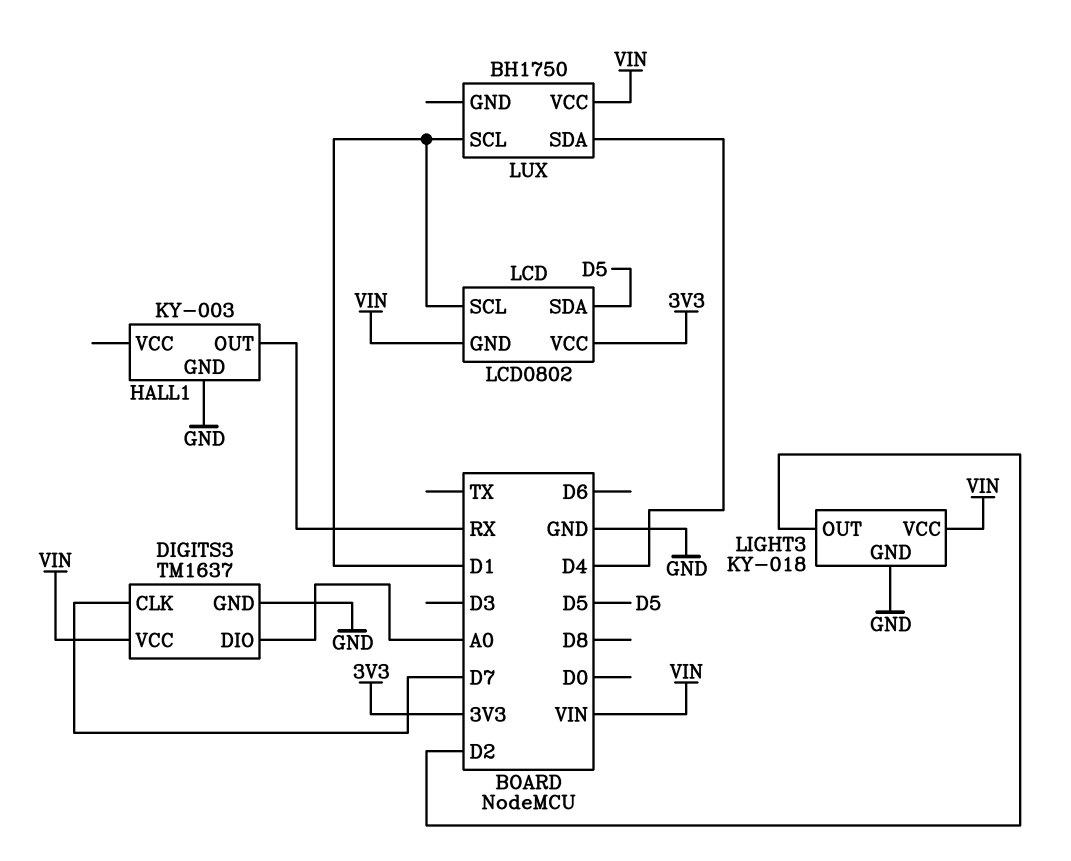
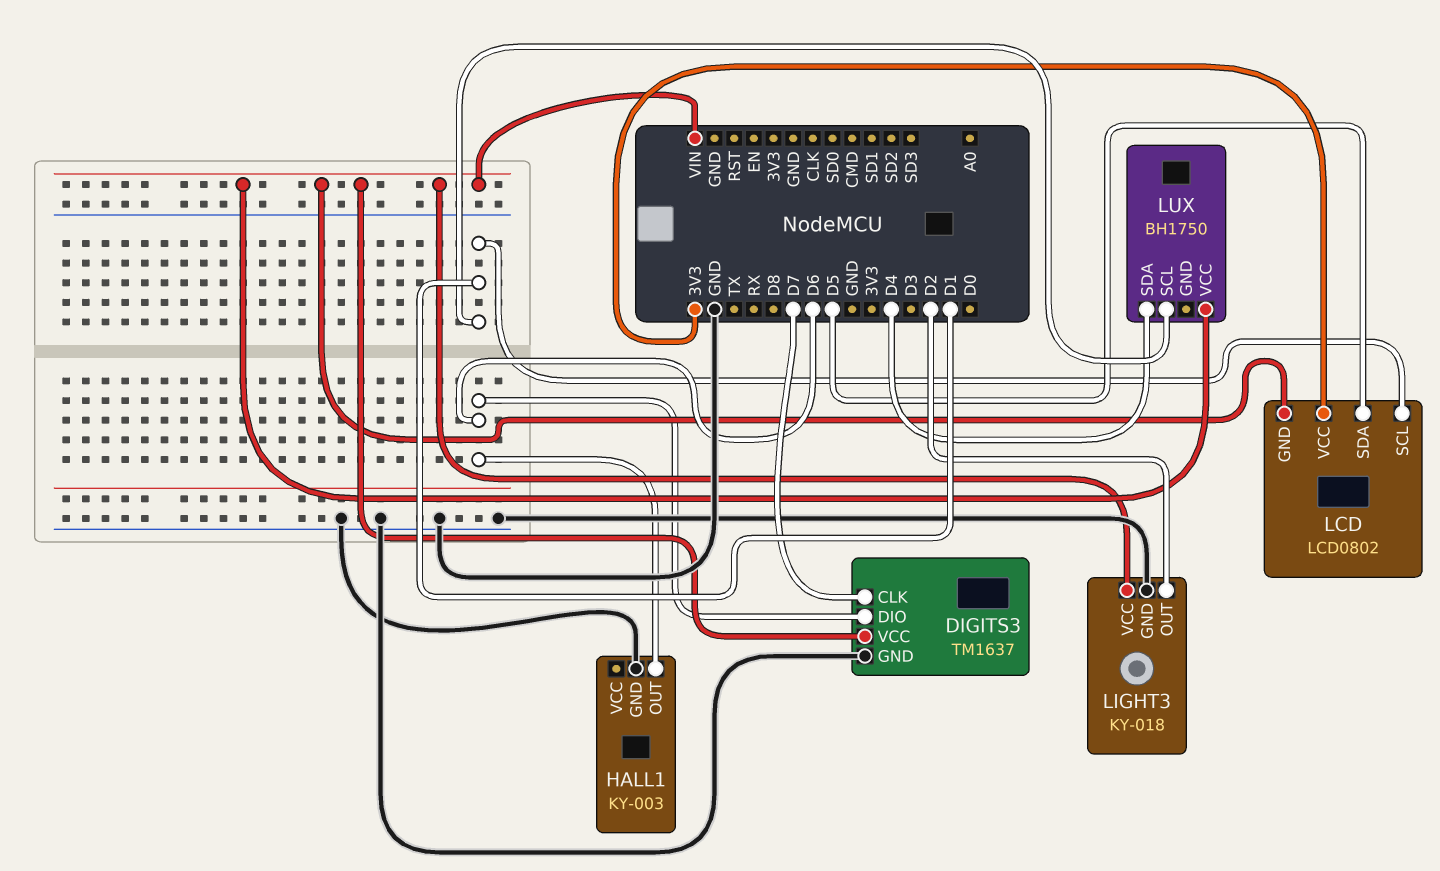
DIGITS3 pin DIO: A0 -> D6
HALL1 pin OUT: RX -> D6

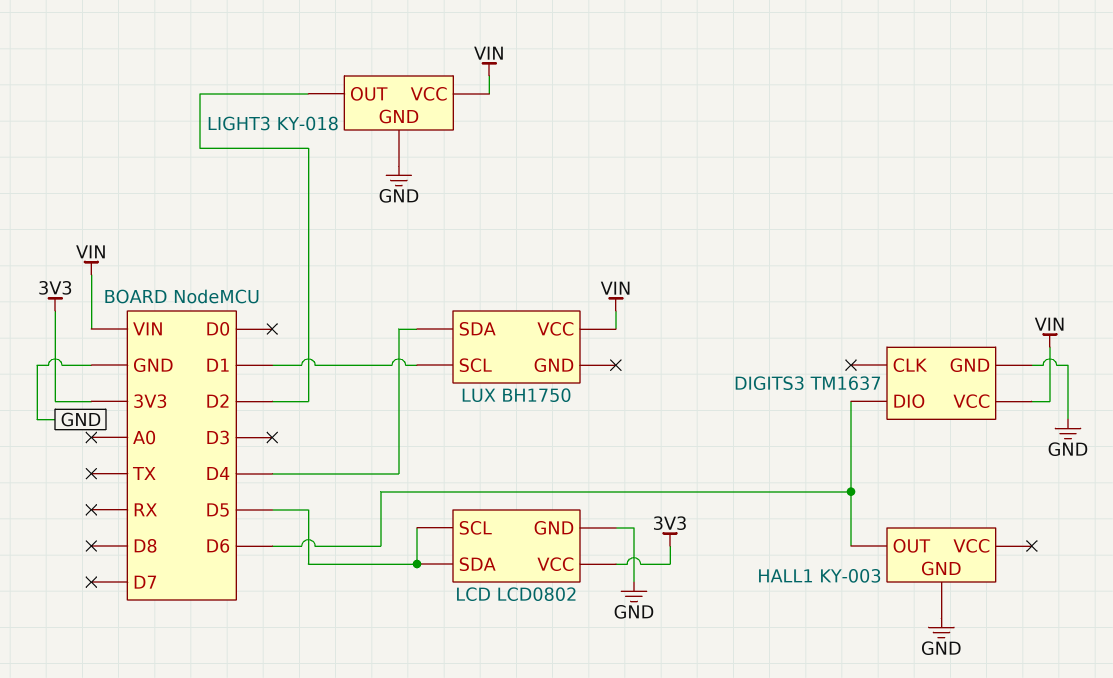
DIGITS3 pin CLK: D7 -> none
LCD pin GND: VIN -> GND
LCD pin SCL: D1 -> D5

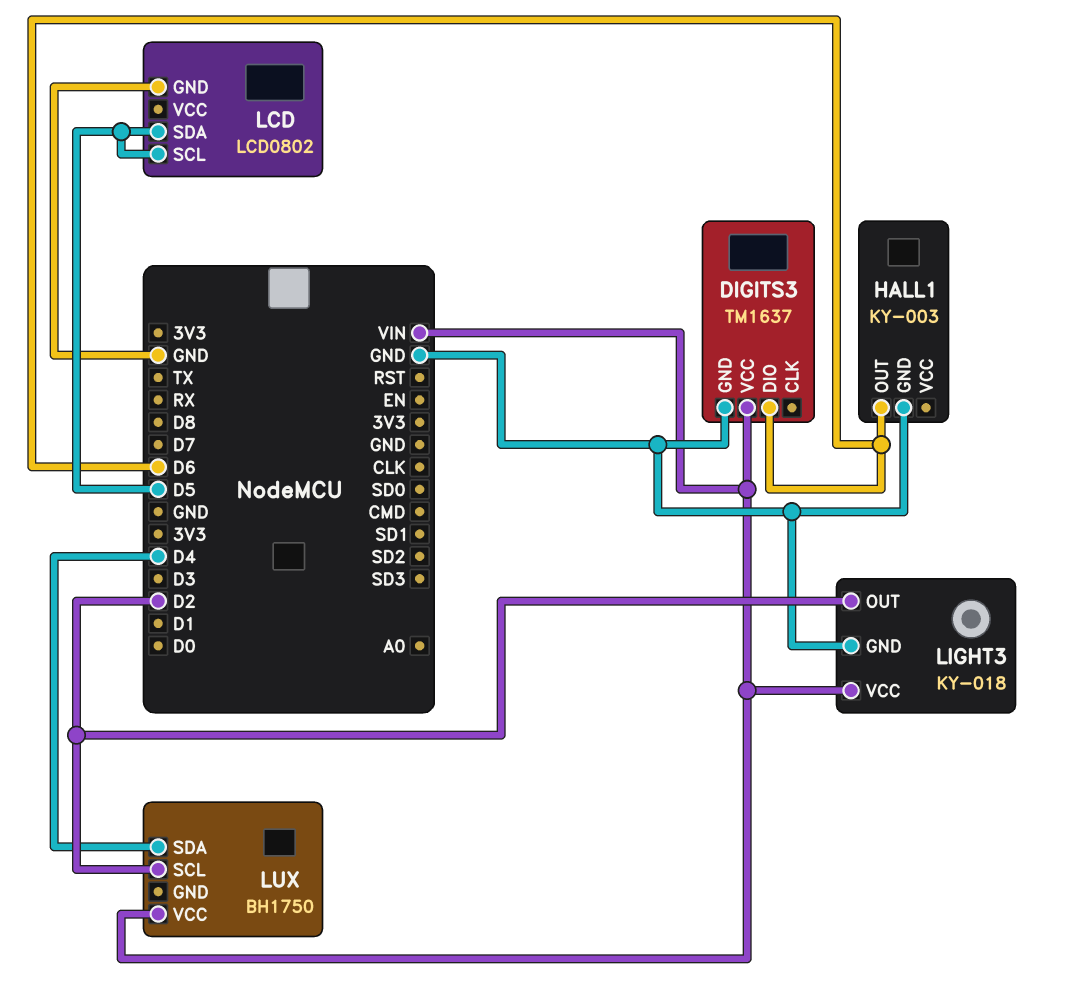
LCD pin VCC: 3V3 -> none
LUX pin SCL: D1 -> D2

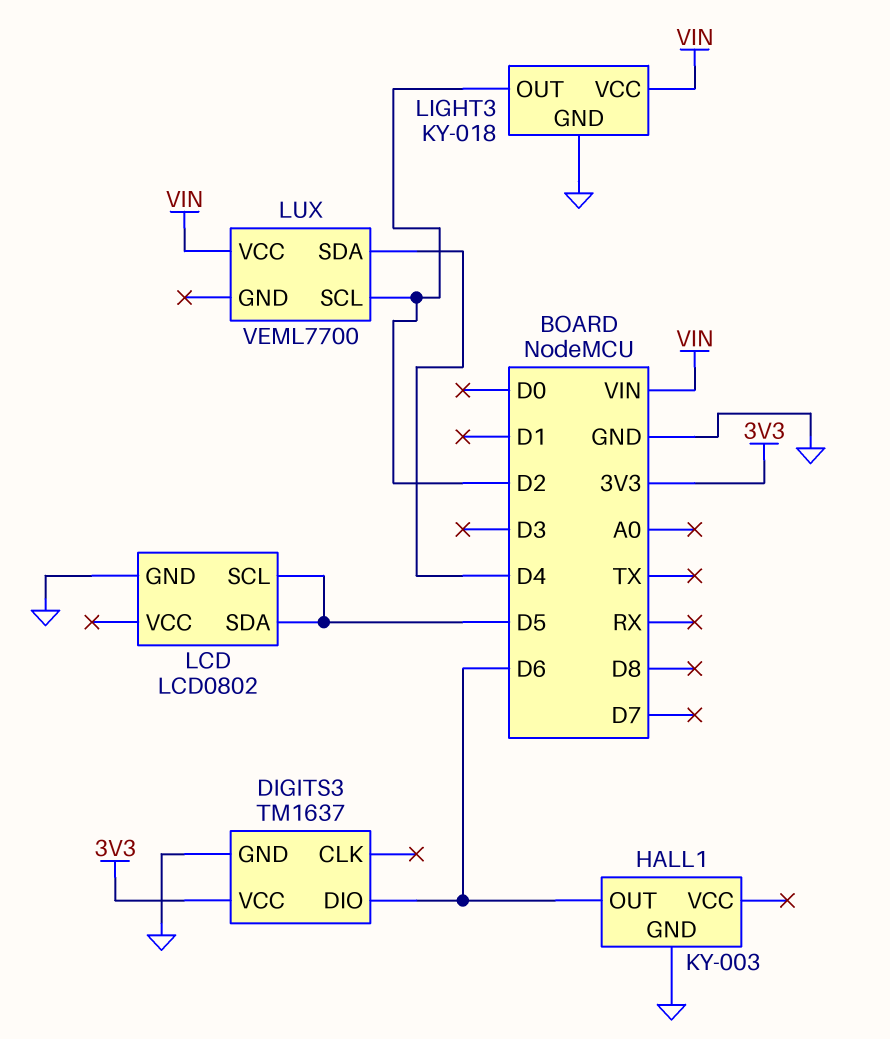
DIGITS3 pin VCC: VIN -> 3V3
LUX: BH1750 -> VEML7700

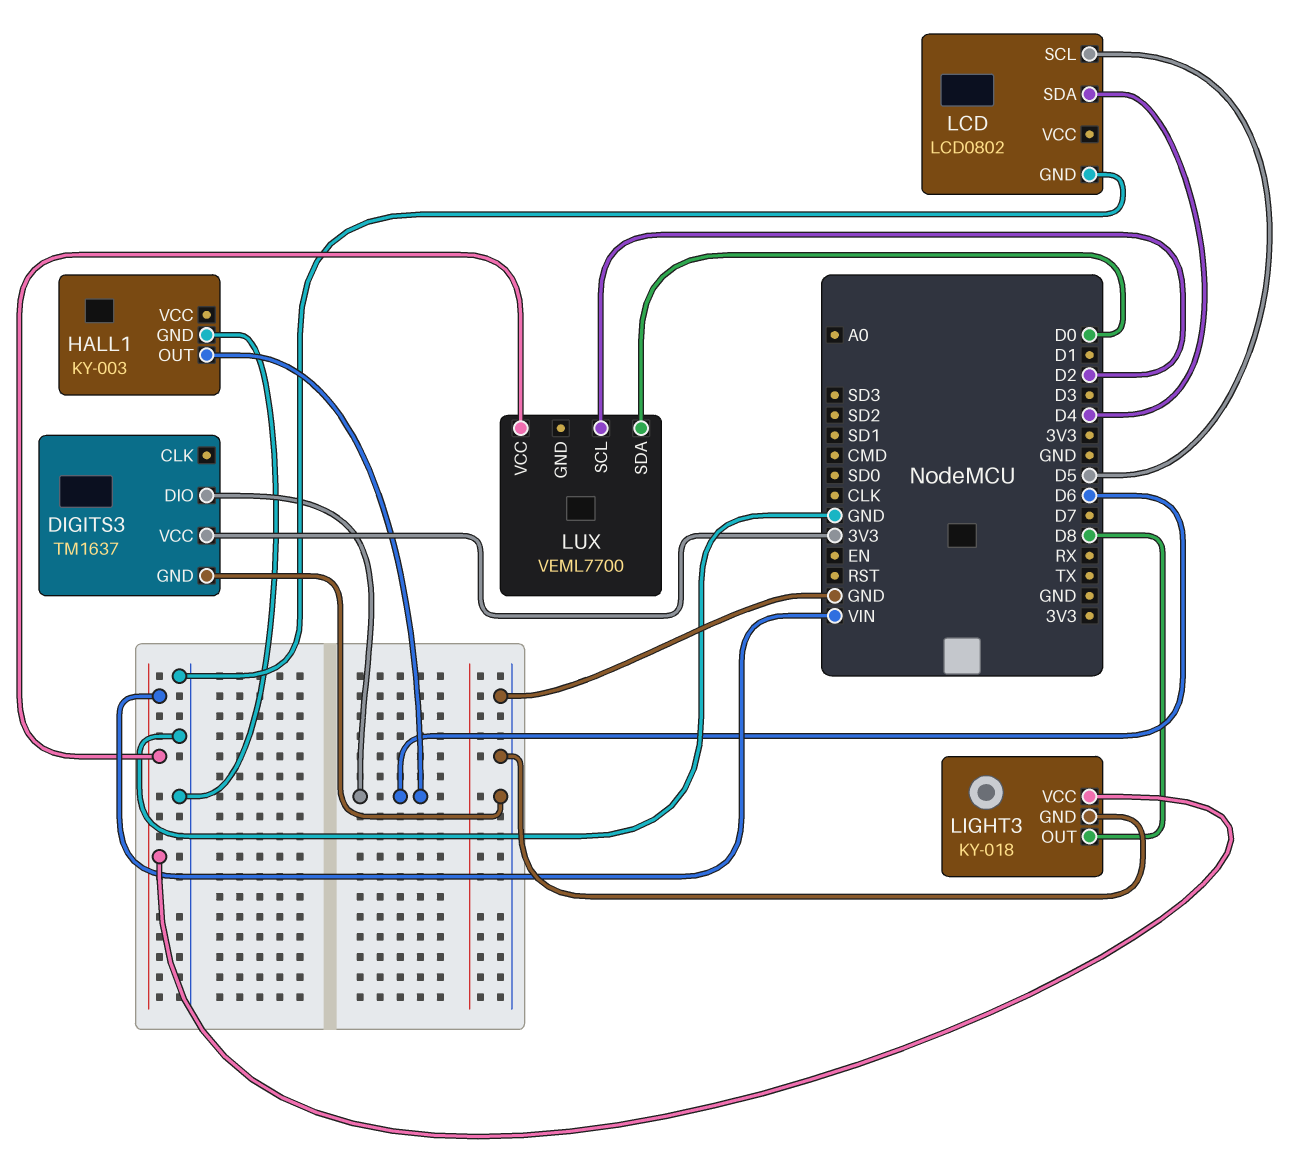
LCD pin SDA: D5 -> D4
LIGHT3 pin OUT: D2 -> D8
LUX pin SDA: D4 -> D0

